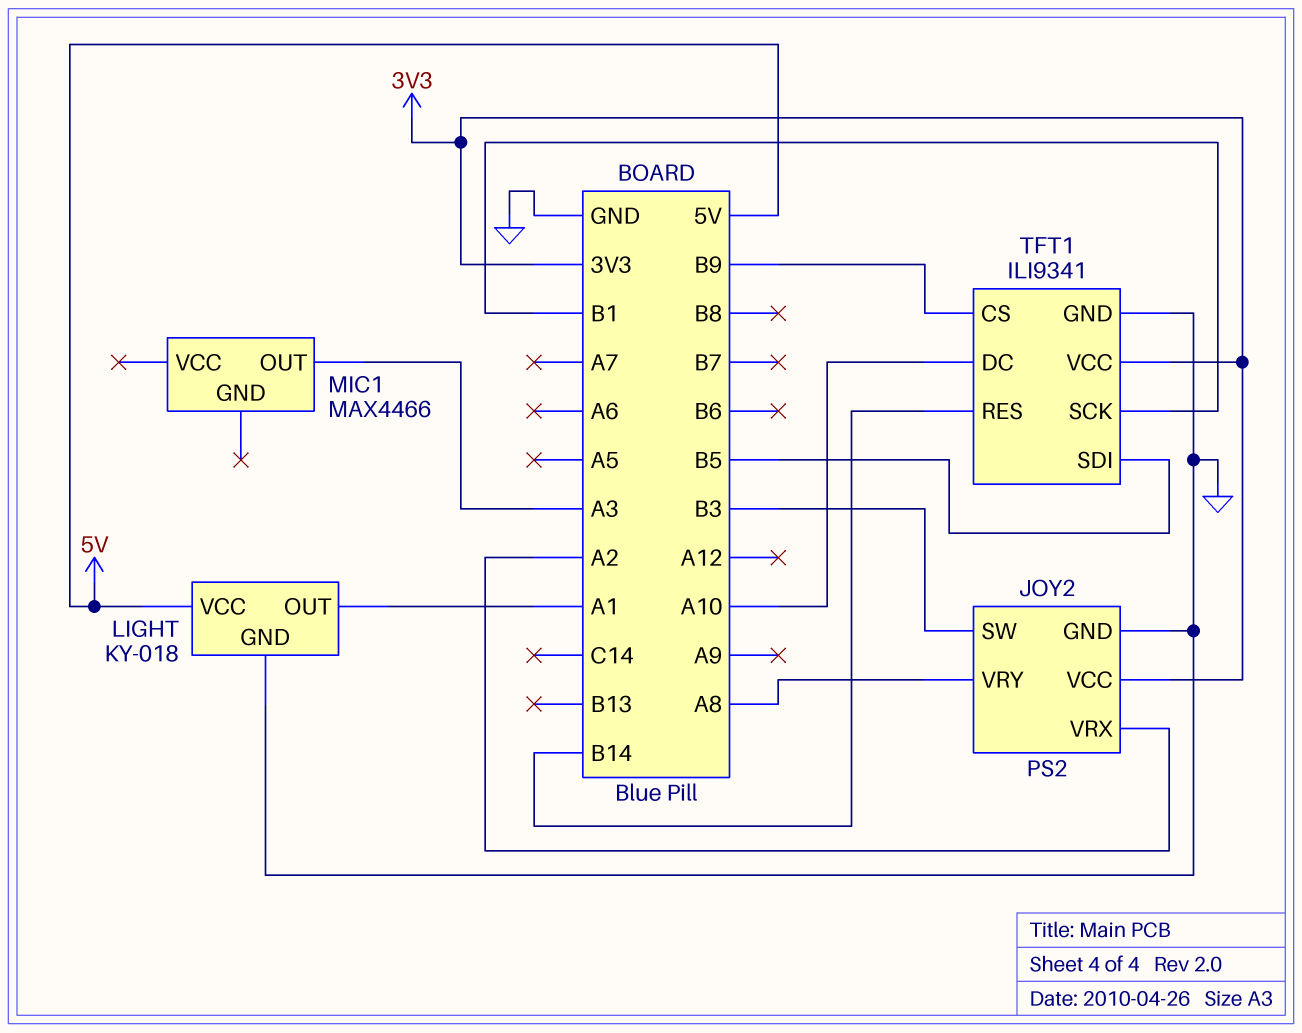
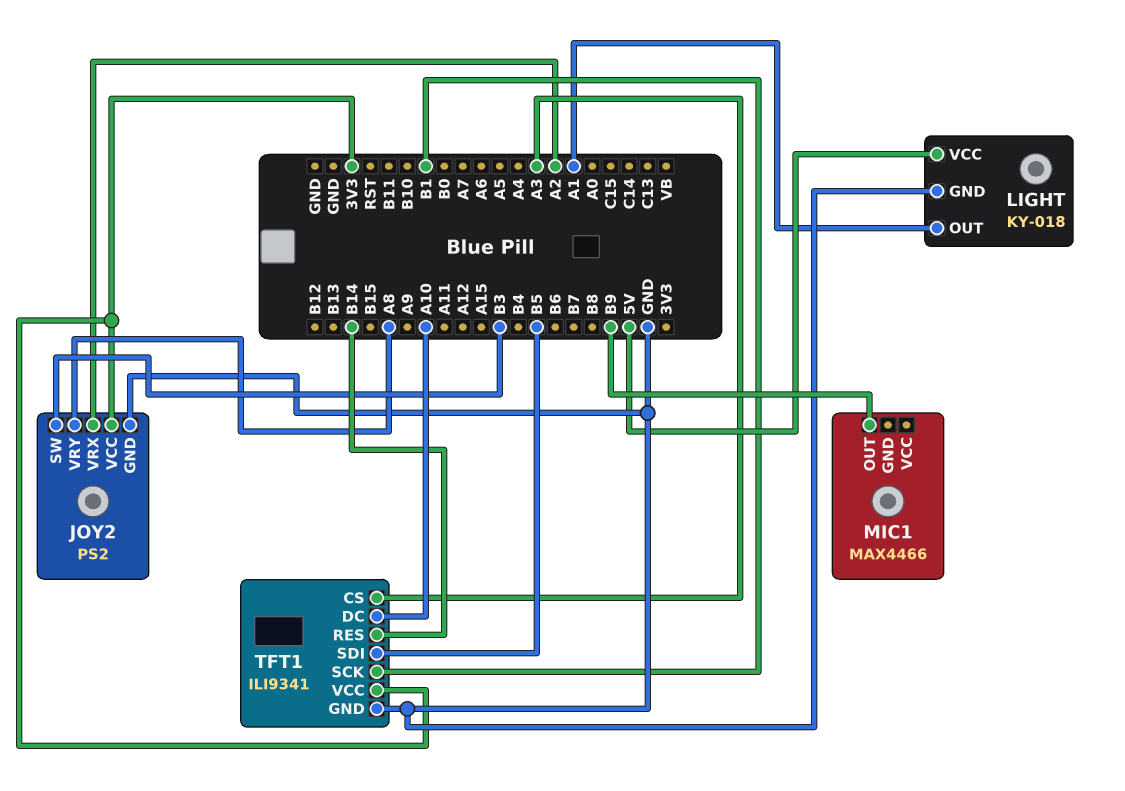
MIC1 pin OUT: A3 -> B9
TFT1 pin CS: B9 -> A3

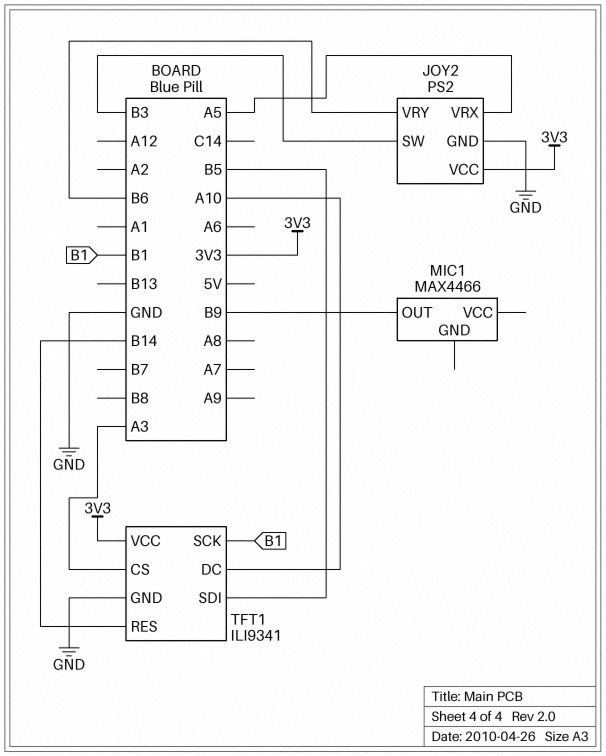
JOY2 pin VRX: A2 -> A5
JOY2 pin VRY: A8 -> B6
LIGHT: KY-018 -> none
LIGHT pin GND: GND -> none
LIGHT pin OUT: A1 -> none
LIGHT pin VCC: 5V -> none

